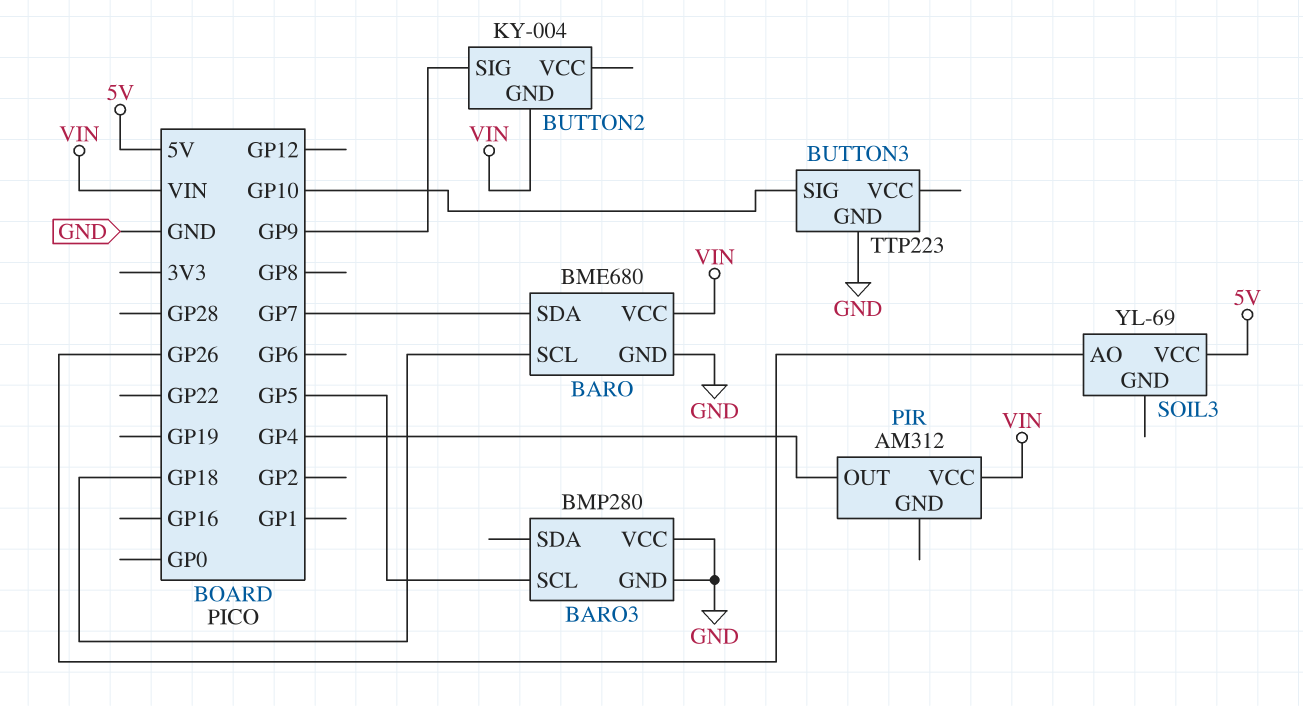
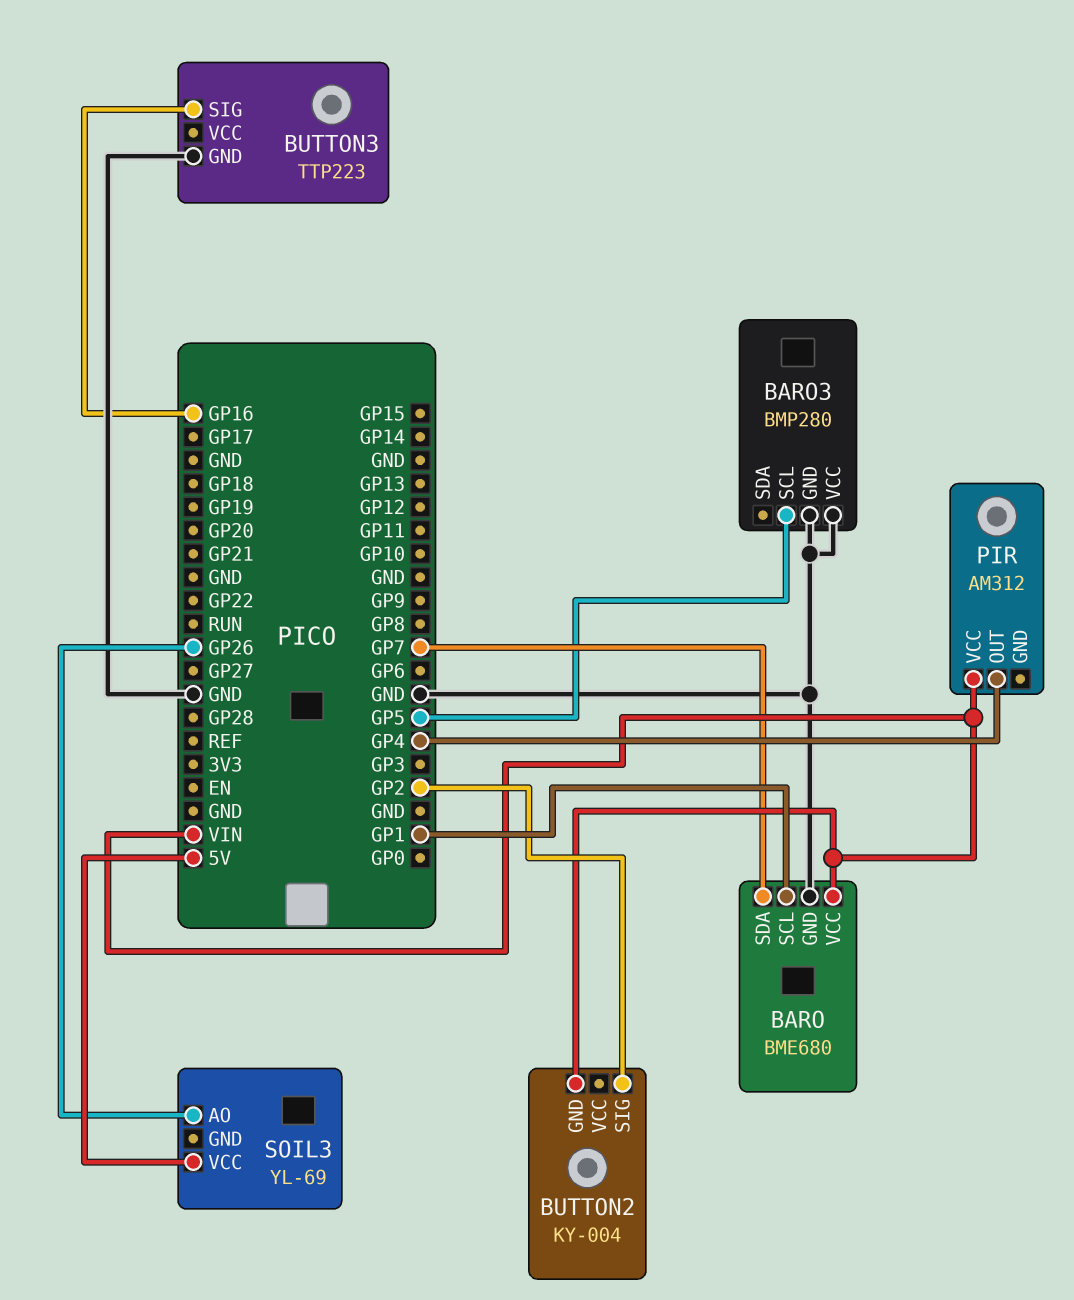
BARO pin SCL: GP18 -> GP1
BUTTON2 pin SIG: GP9 -> GP2
BUTTON3 pin SIG: GP10 -> GP16

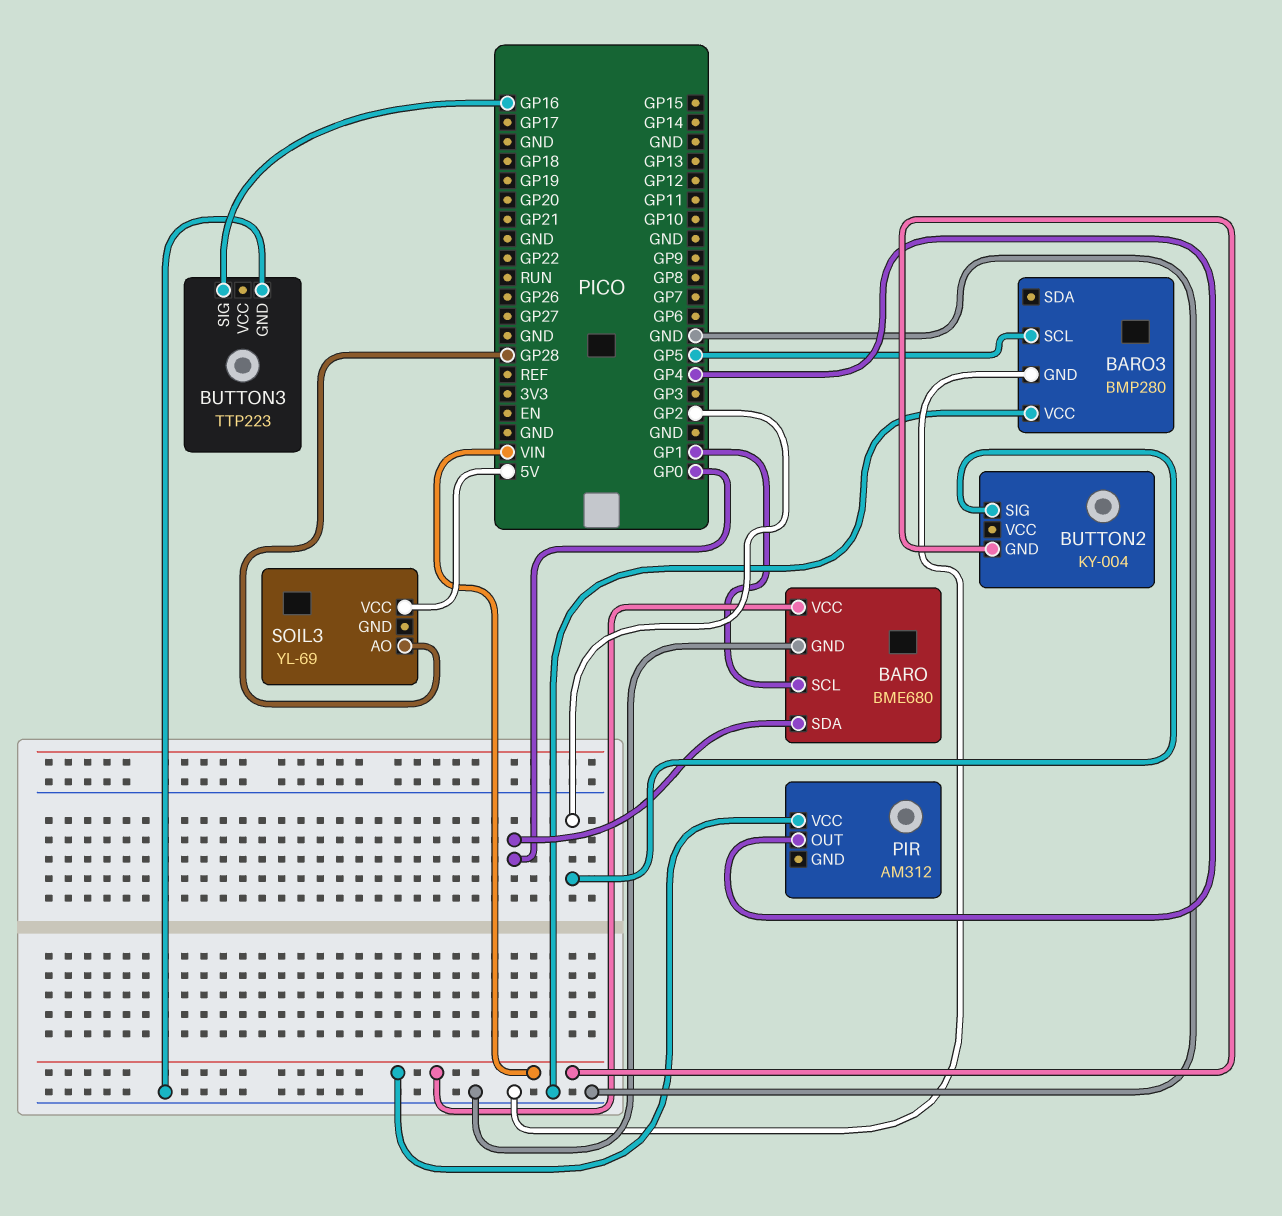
BARO pin SDA: GP7 -> GP0
SOIL3 pin AO: GP26 -> GP28

